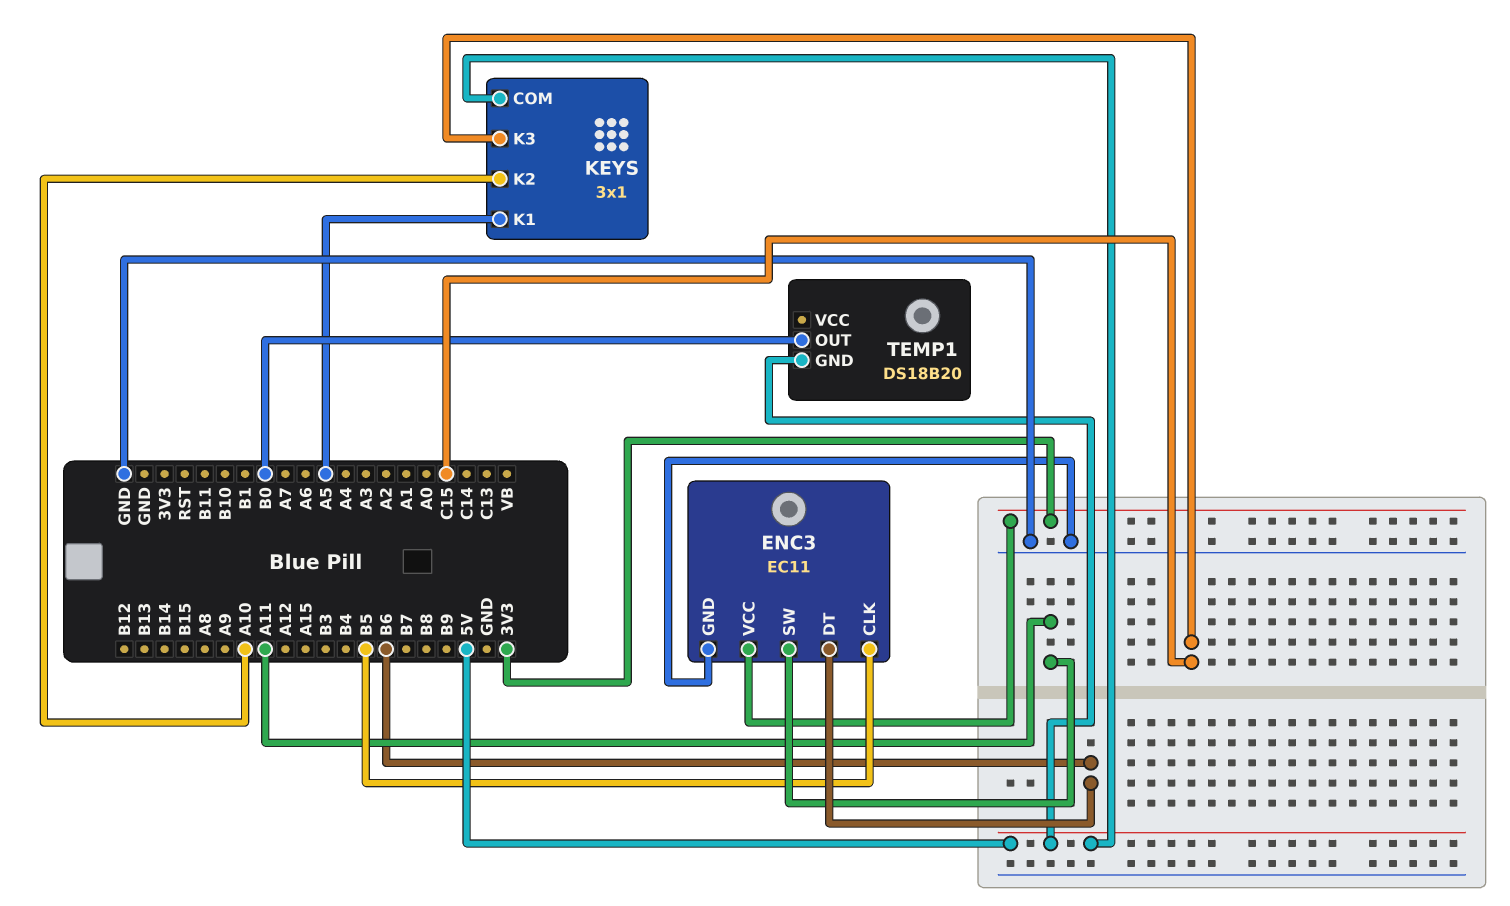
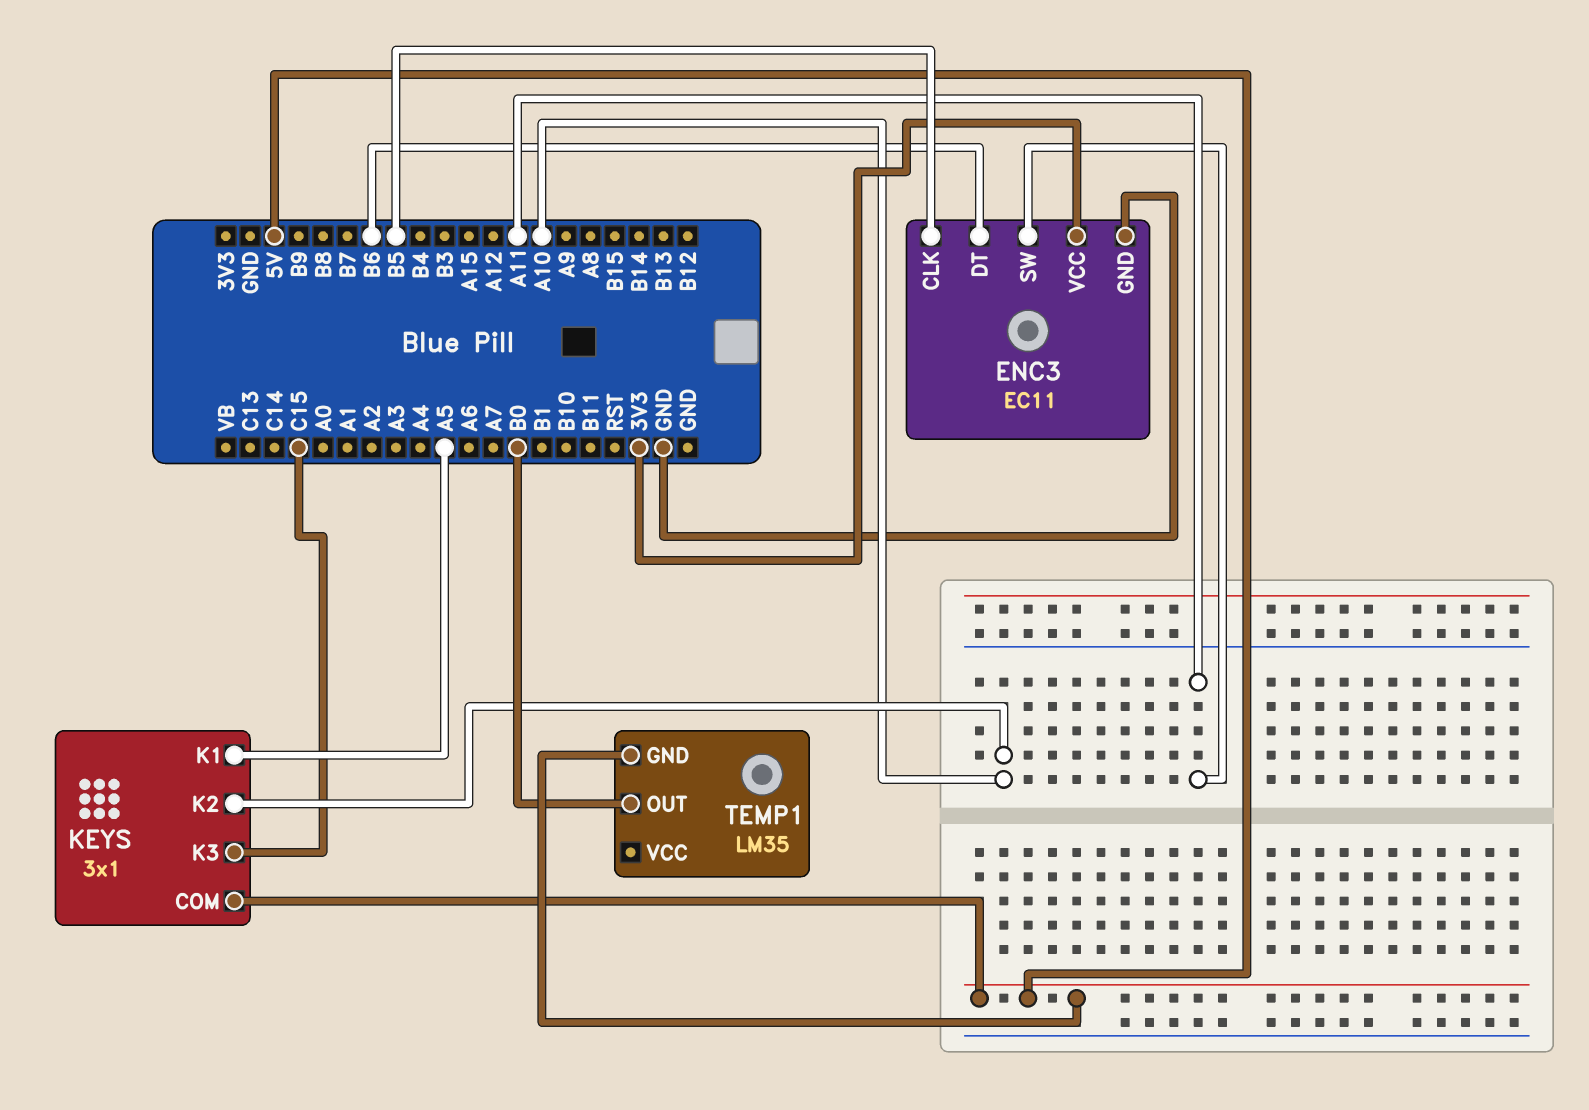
TEMP1: DS18B20 -> LM35

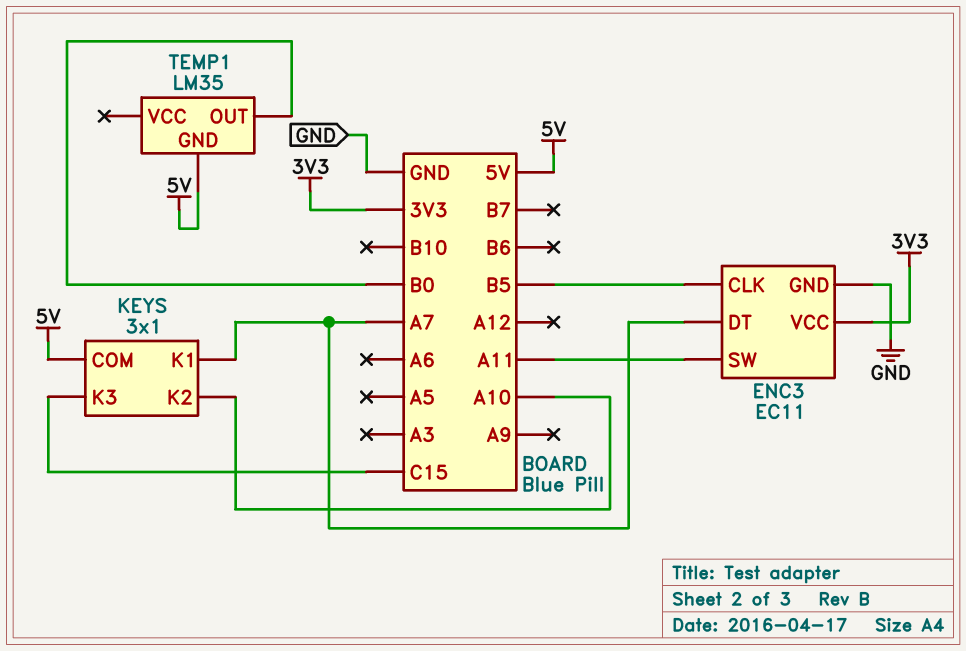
ENC3 pin DT: B6 -> A7
KEYS pin K1: A5 -> A7

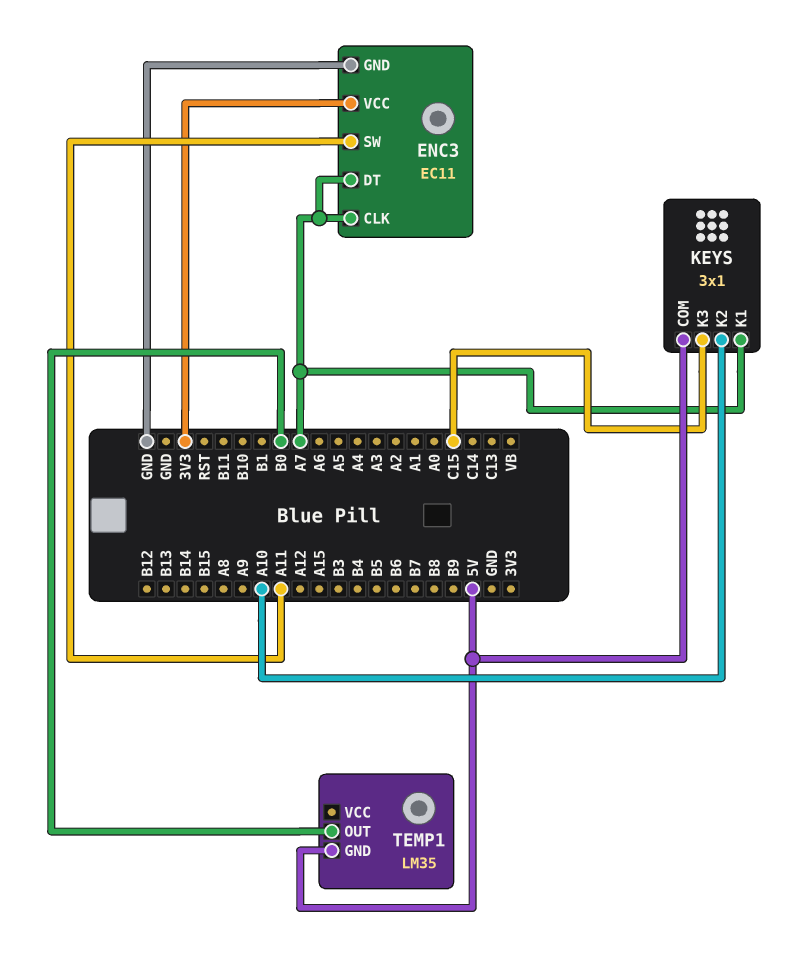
ENC3 pin CLK: B5 -> A7

